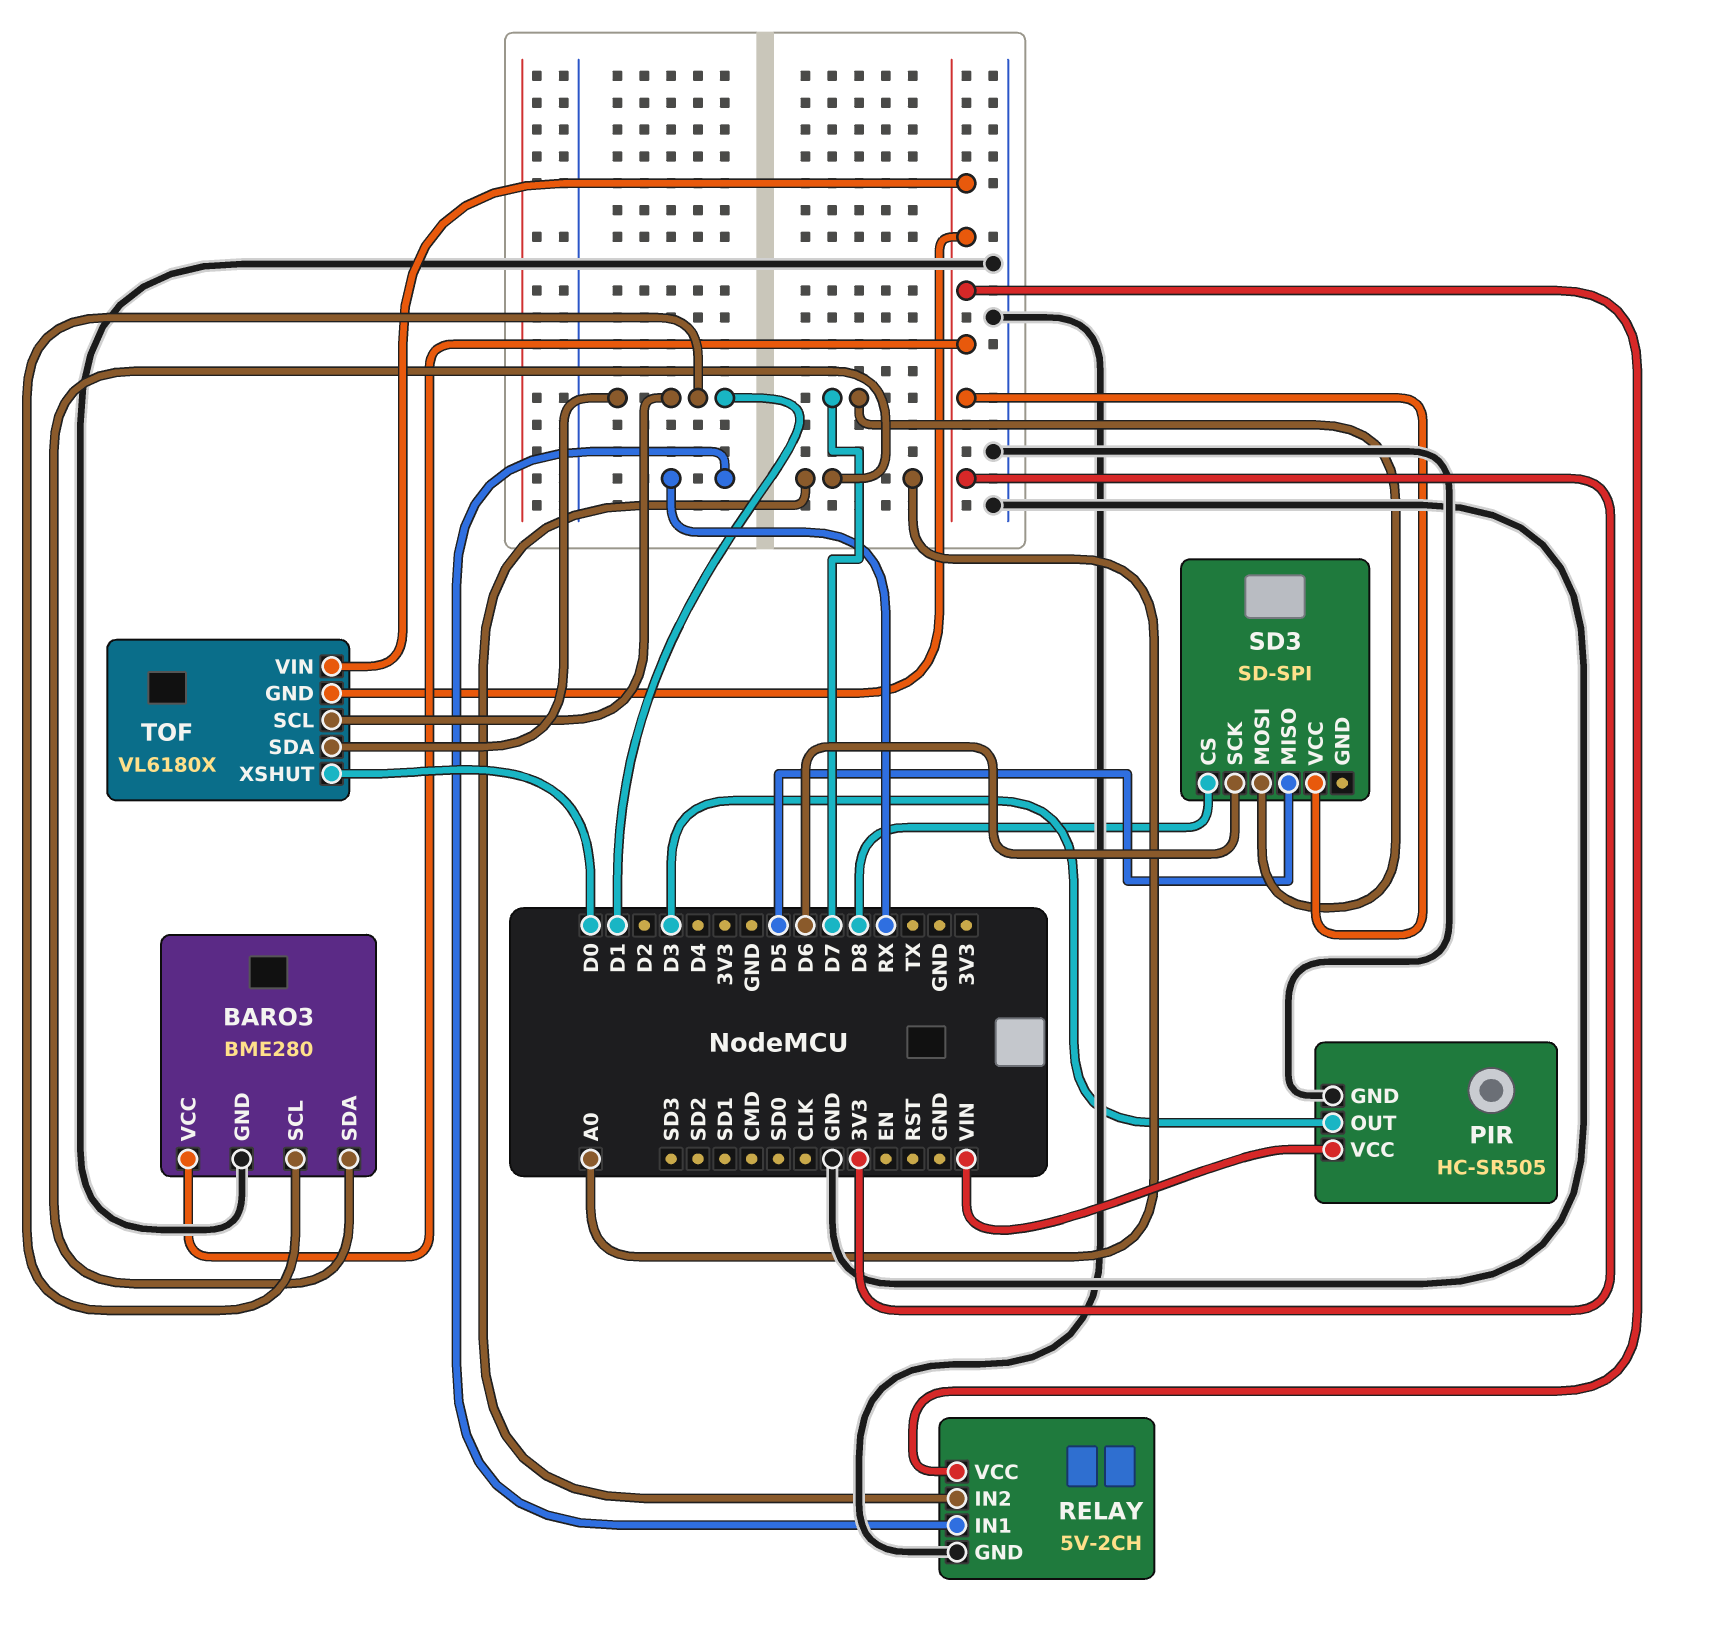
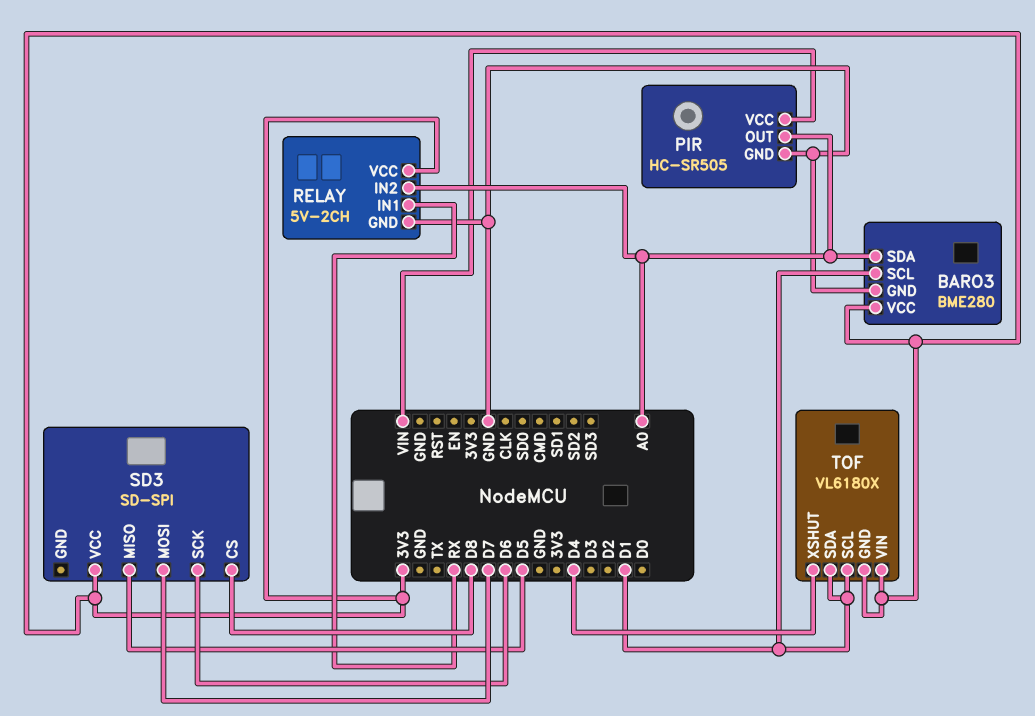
PIR pin OUT: D3 -> A0
TOF pin XSHUT: D0 -> D4

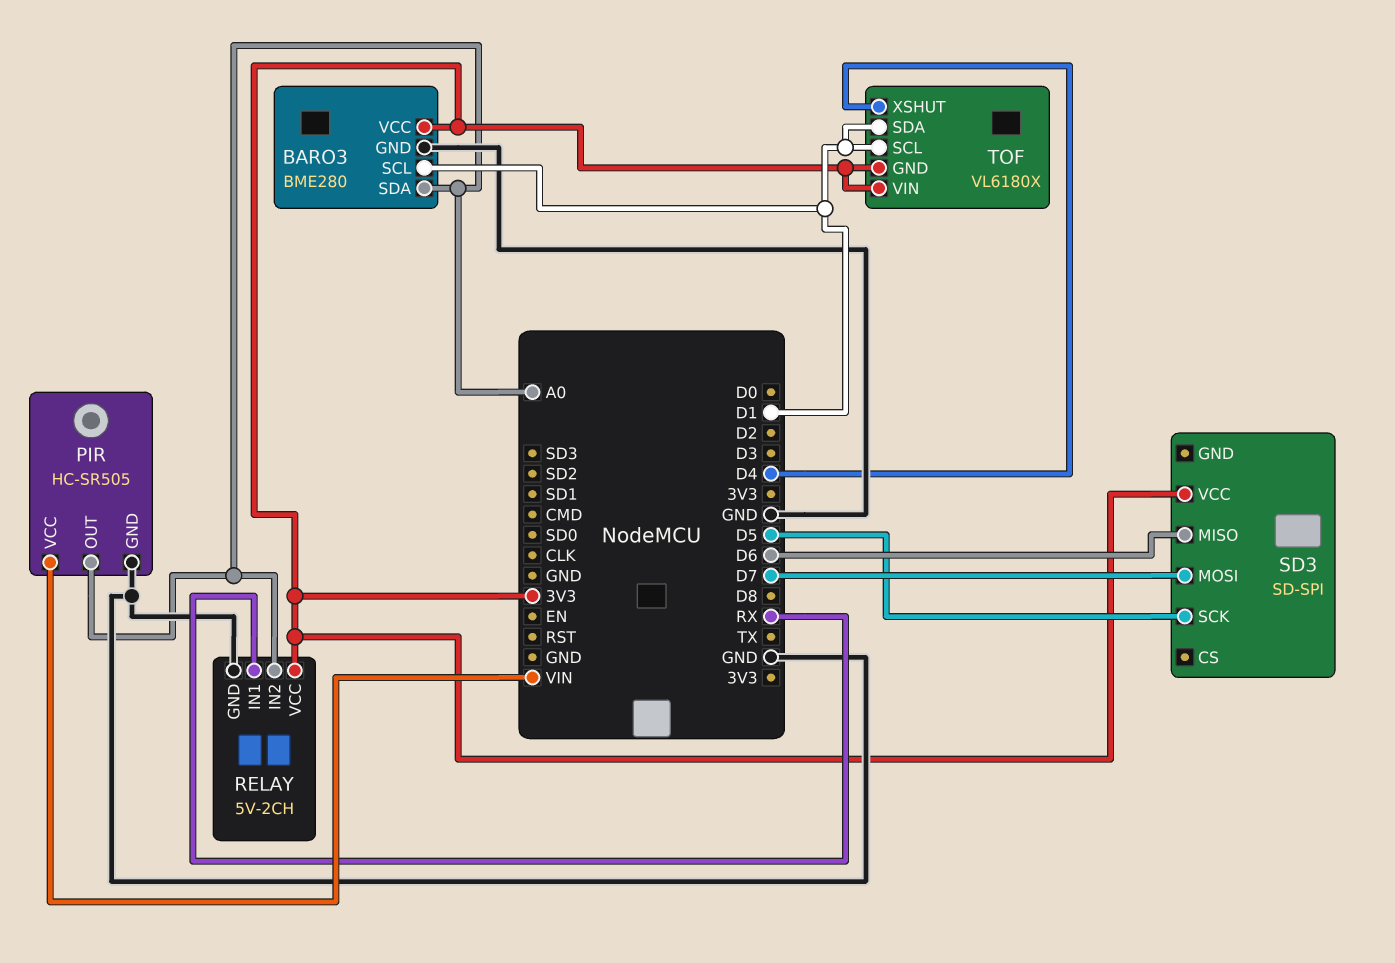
SD3 pin CS: D8 -> none
SD3 pin MISO: D5 -> D6
SD3 pin SCK: D6 -> D5

